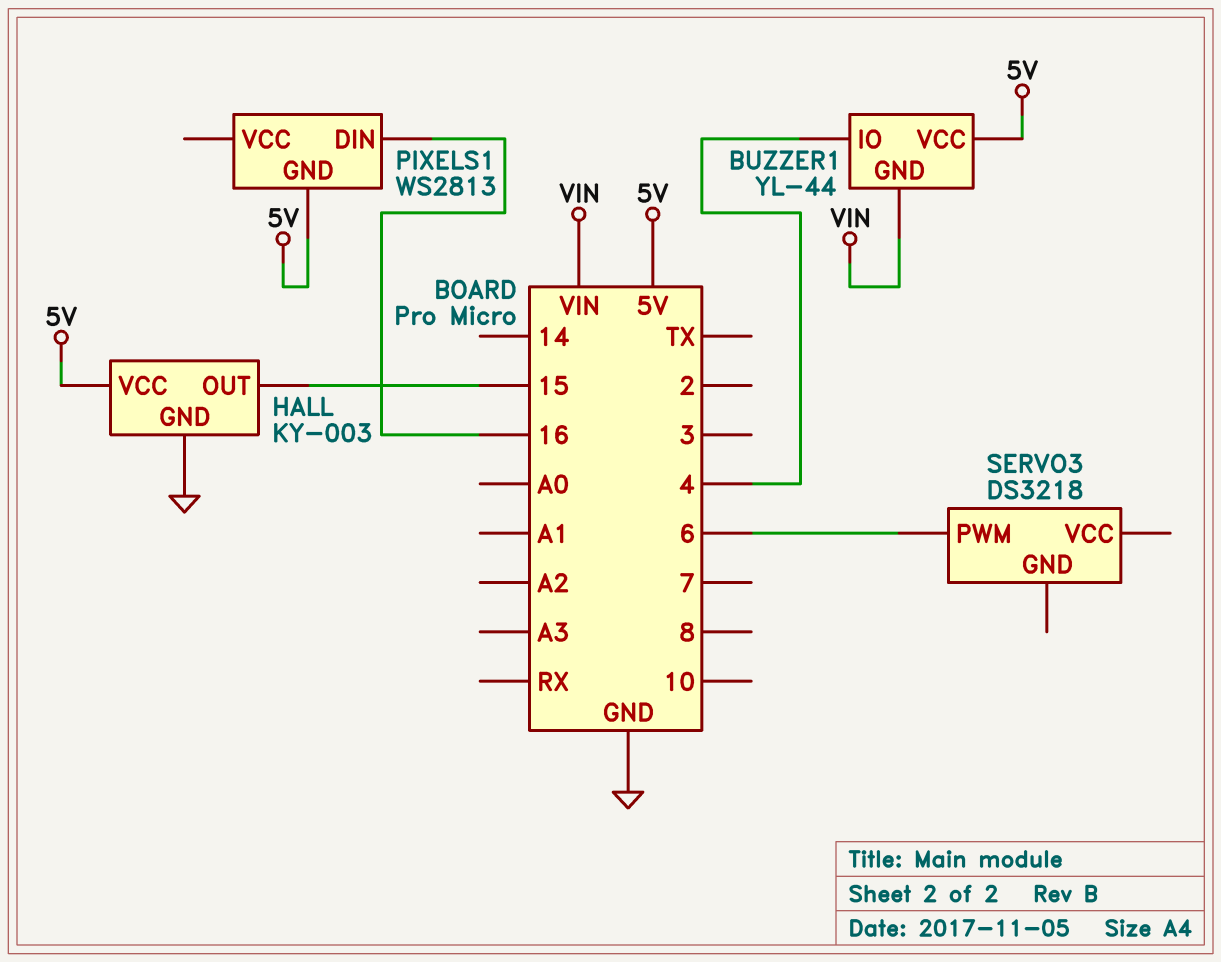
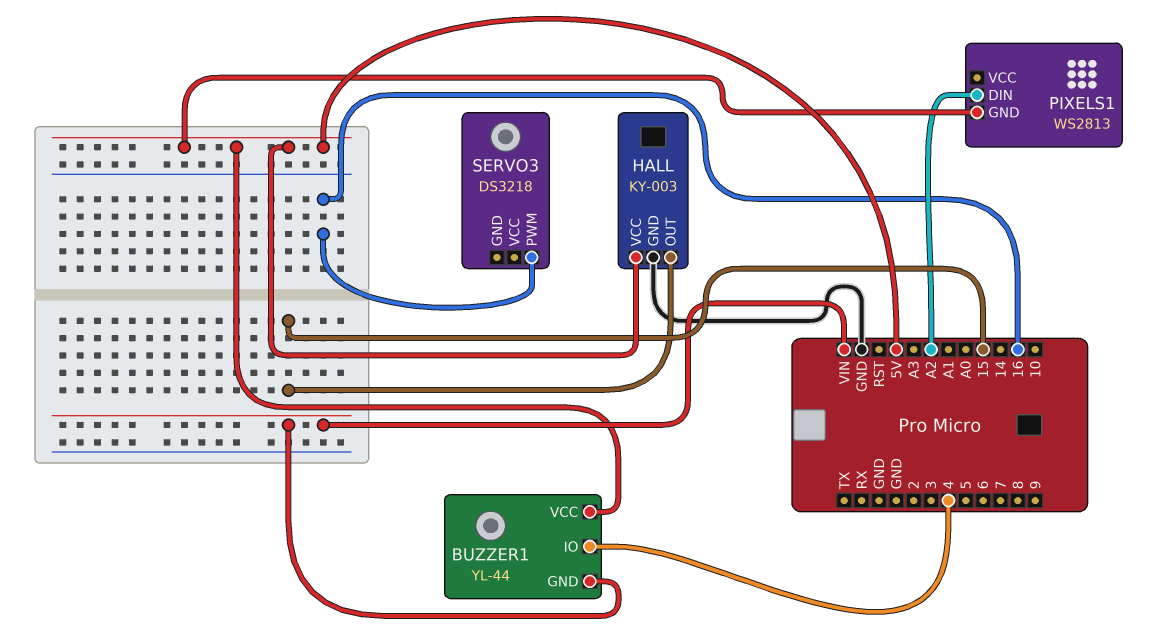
PIXELS1 pin DIN: 16 -> A2
SERVO3 pin PWM: 6 -> 16

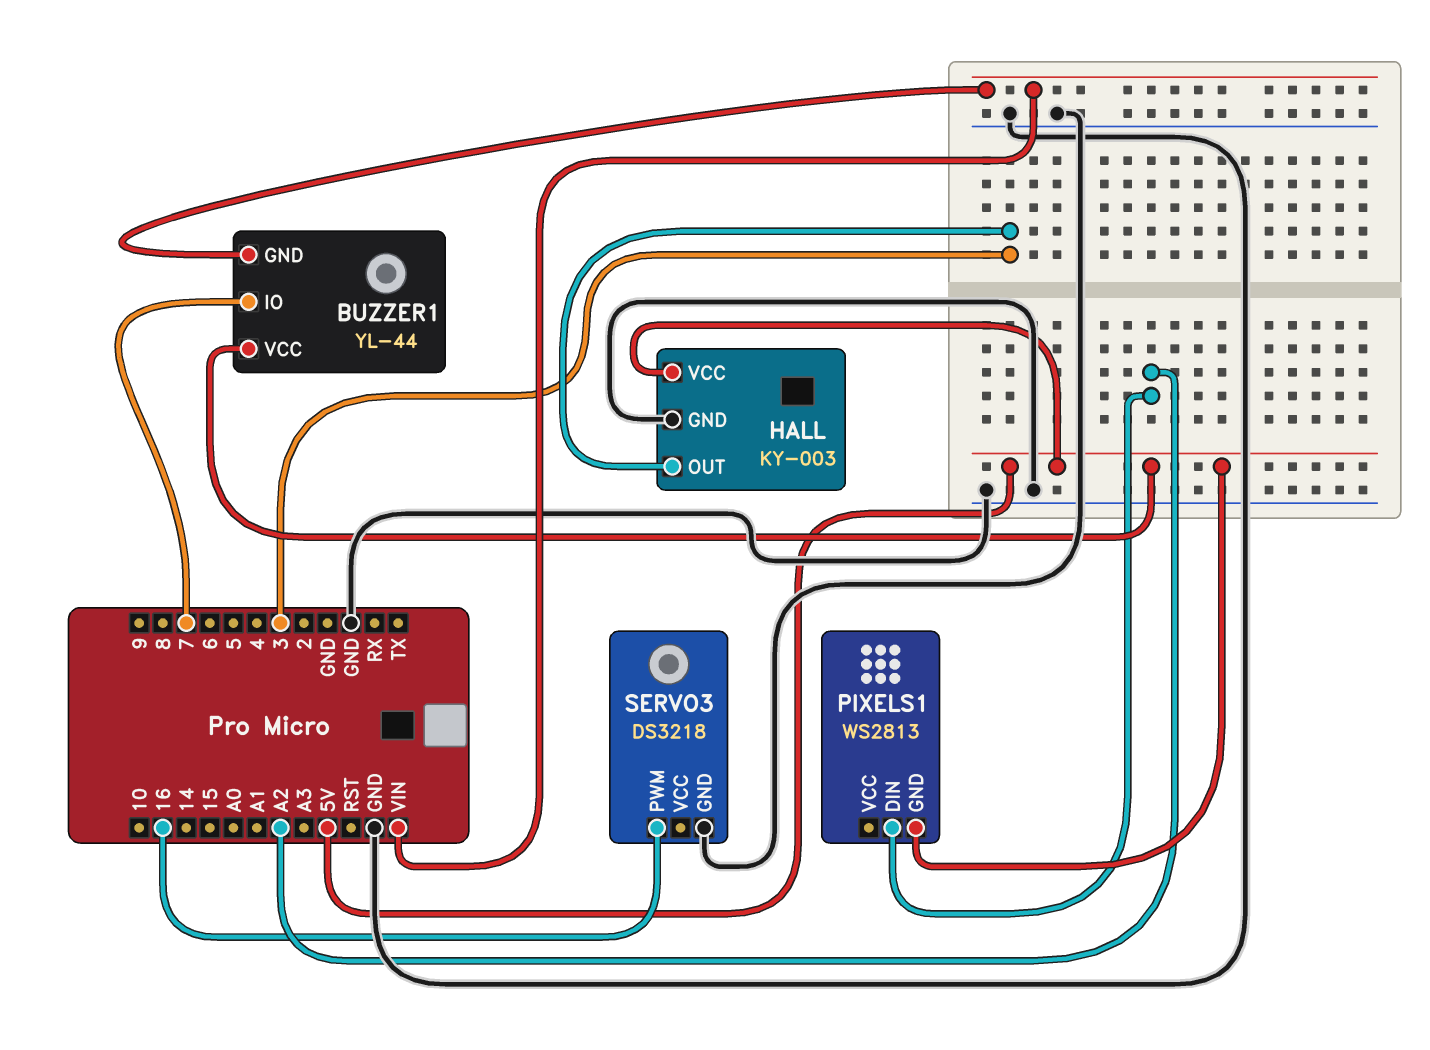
BUZZER1 pin IO: 4 -> 7
HALL pin OUT: 15 -> 3
SERVO3 pin GND: none -> GND

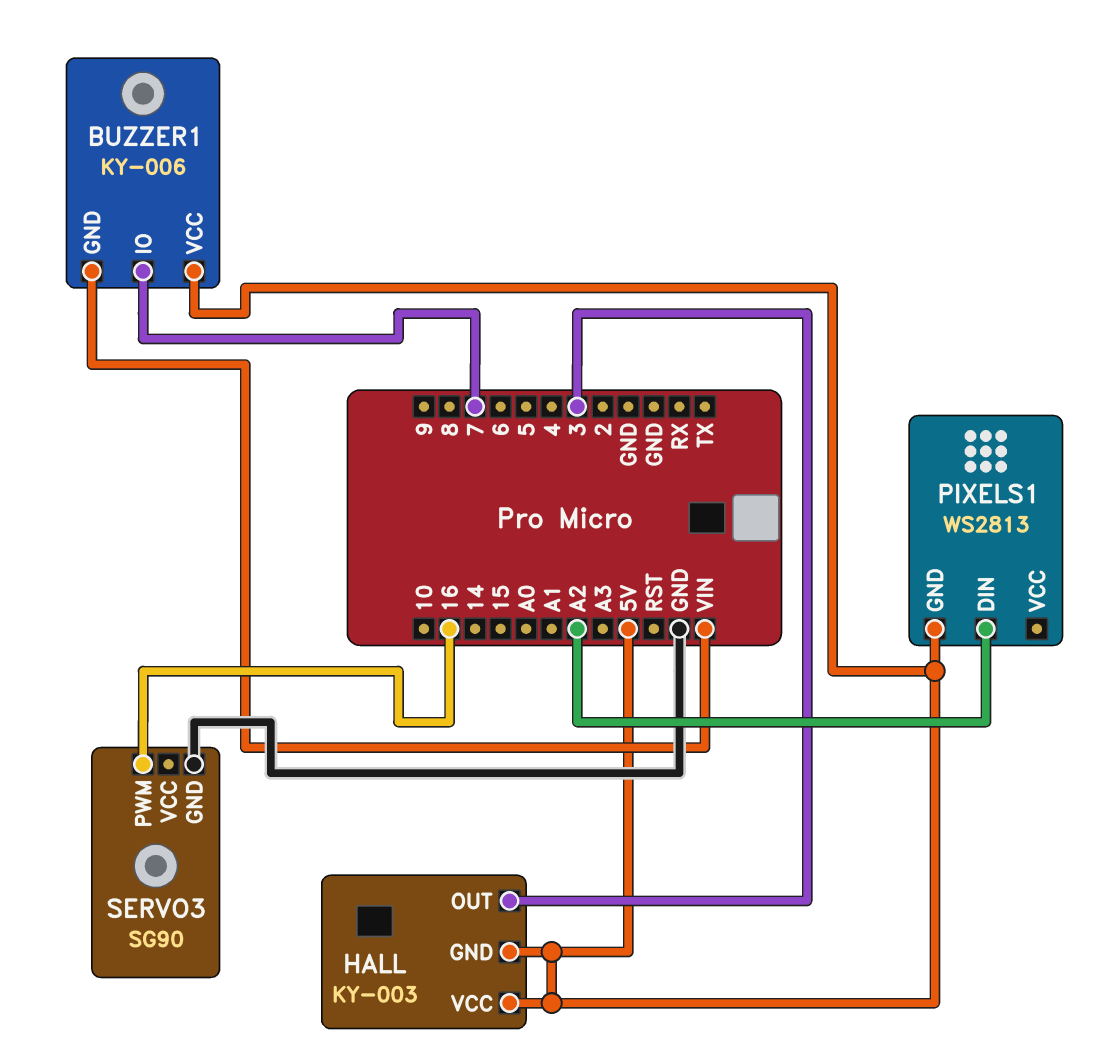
BUZZER1: YL-44 -> KY-006
HALL pin GND: GND -> 5V
SERVO3: DS3218 -> SG90

